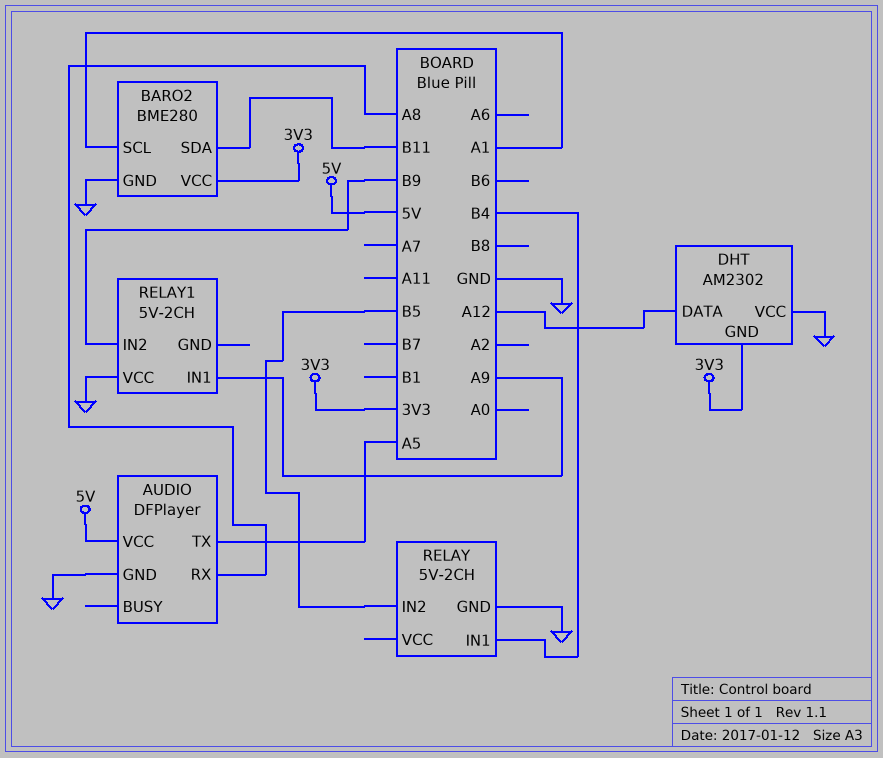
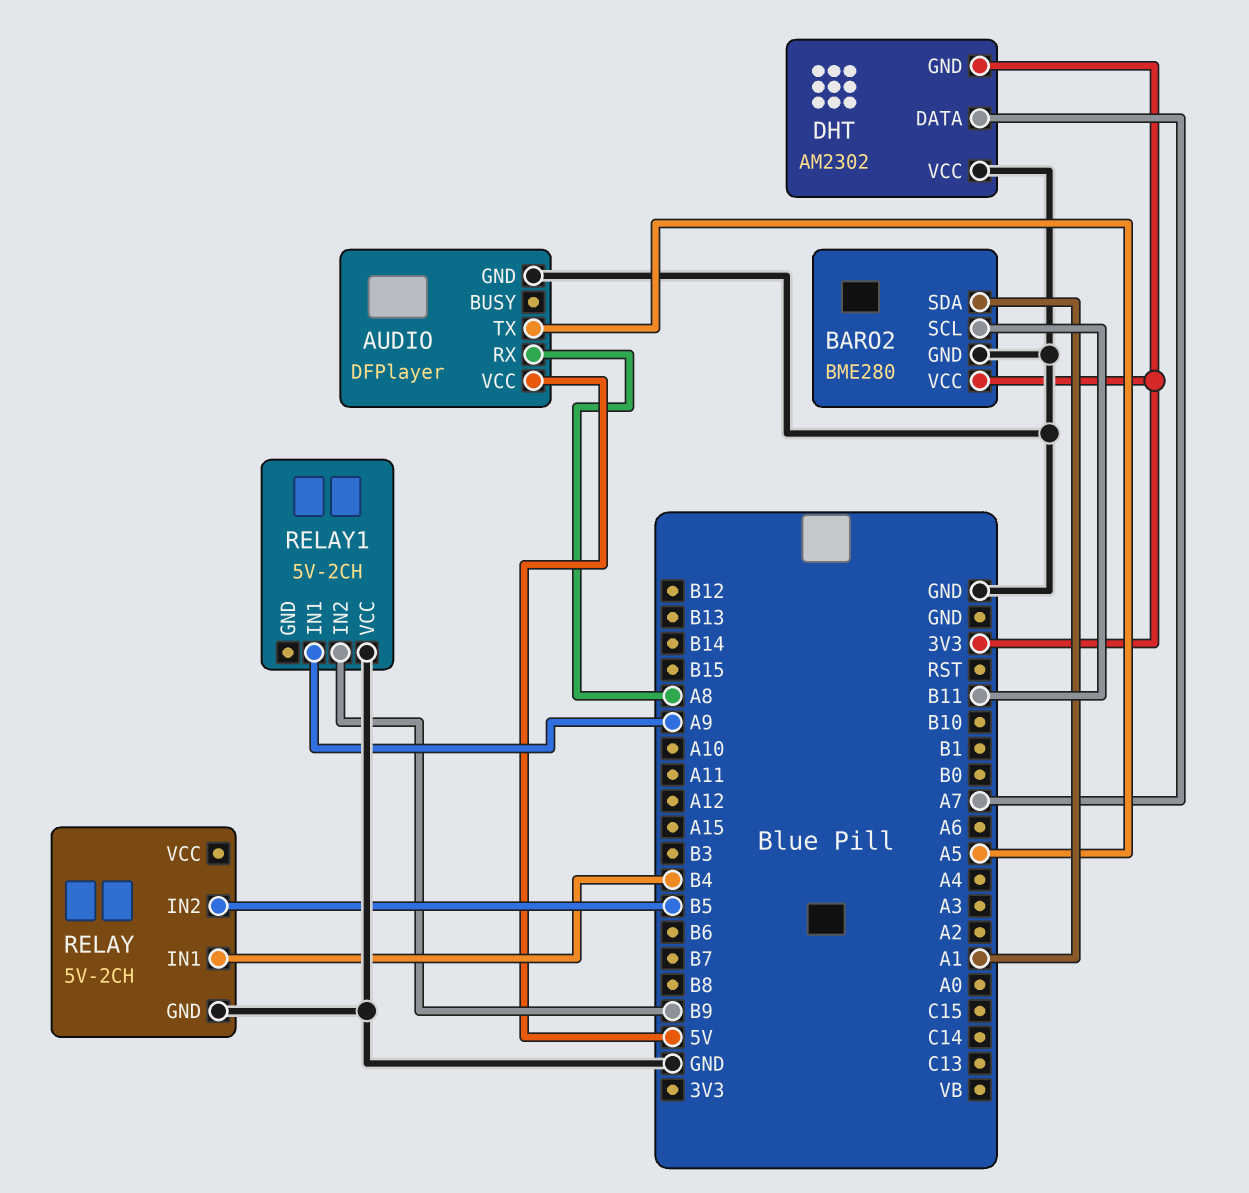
BARO2 pin SCL: A1 -> B11
BARO2 pin SDA: B11 -> A1
DHT pin DATA: A12 -> A7

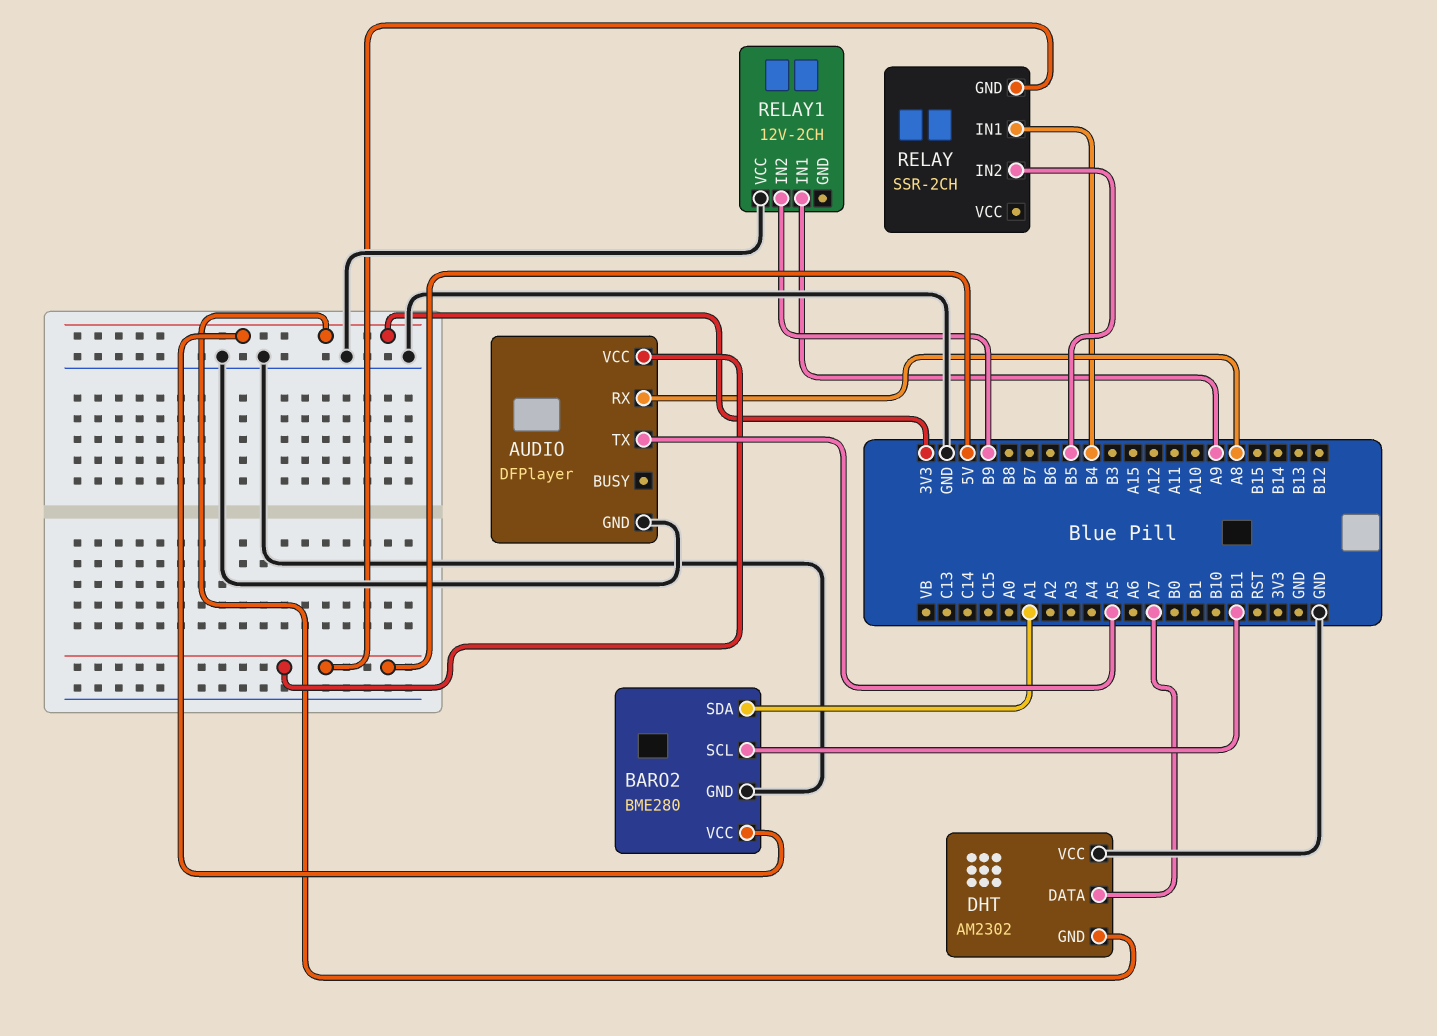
RELAY: 5V-2CH -> SSR-2CH
RELAY pin GND: GND -> 5V
RELAY1: 5V-2CH -> 12V-2CH

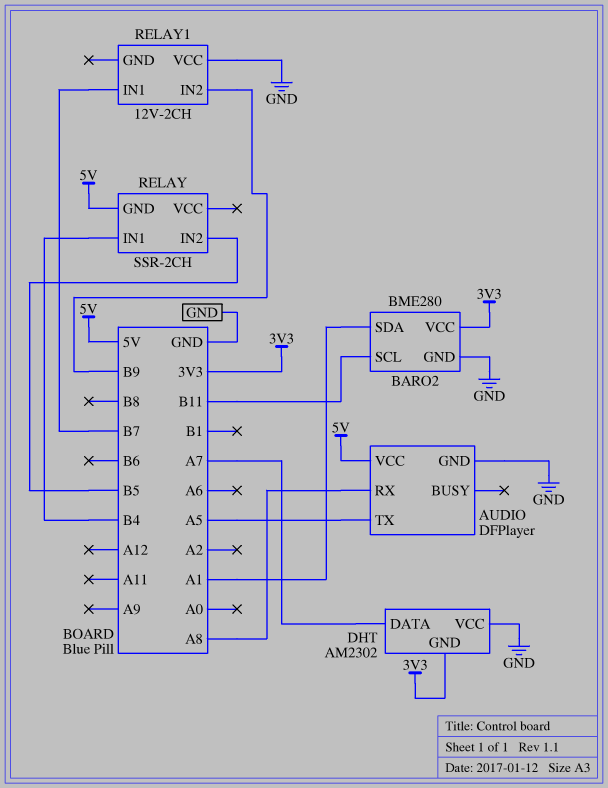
RELAY1 pin IN1: A9 -> B7

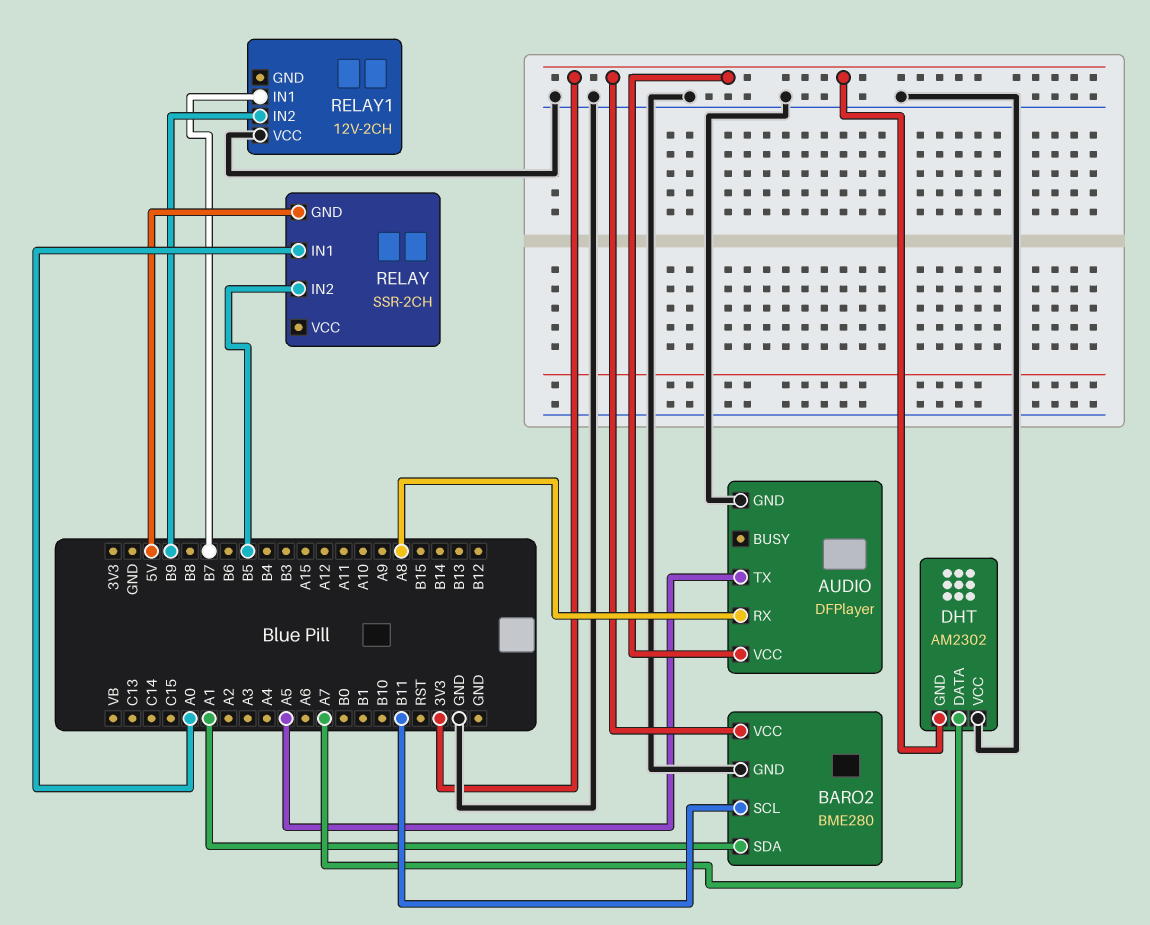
AUDIO pin VCC: 5V -> 3V3
RELAY pin IN1: B4 -> A0

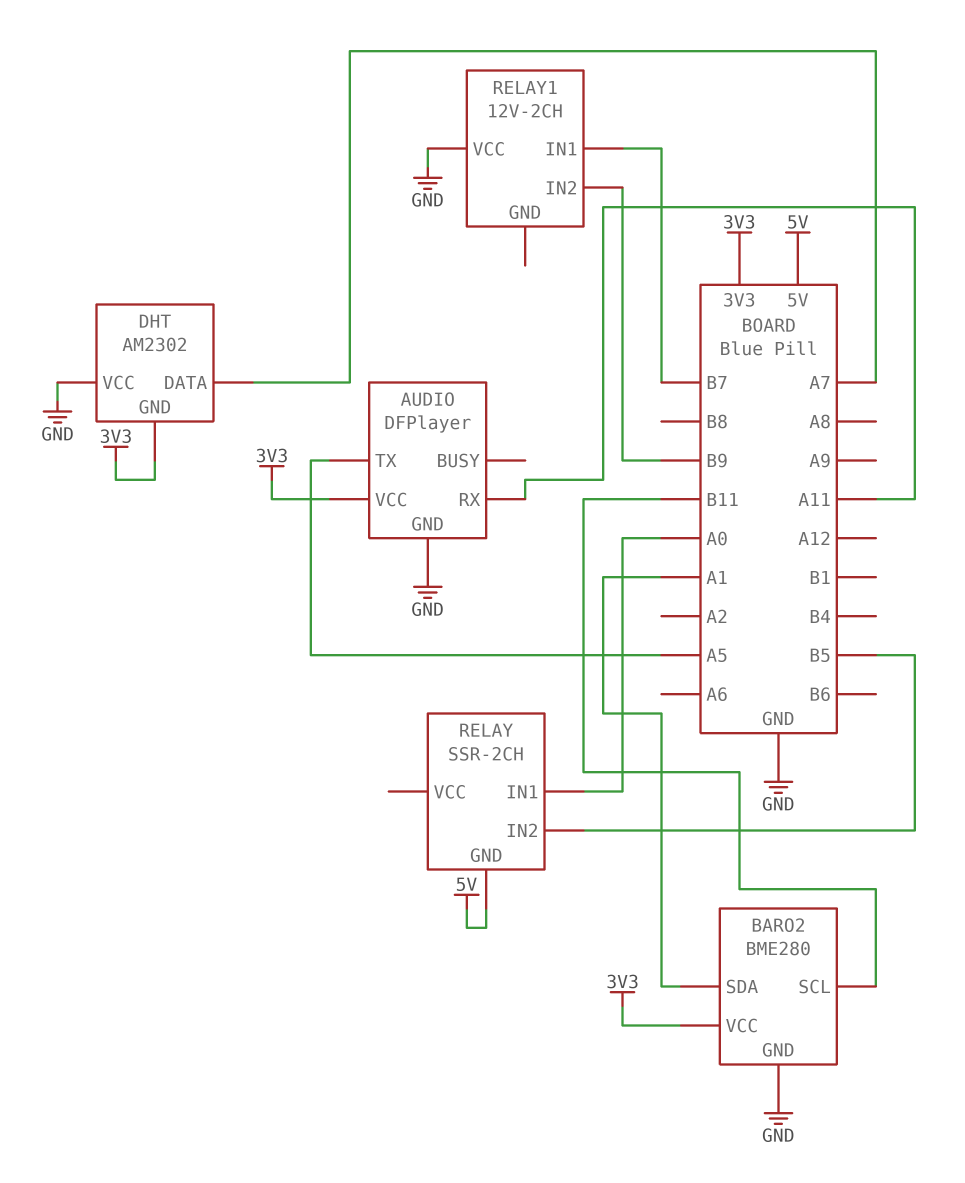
AUDIO pin RX: A8 -> A11

